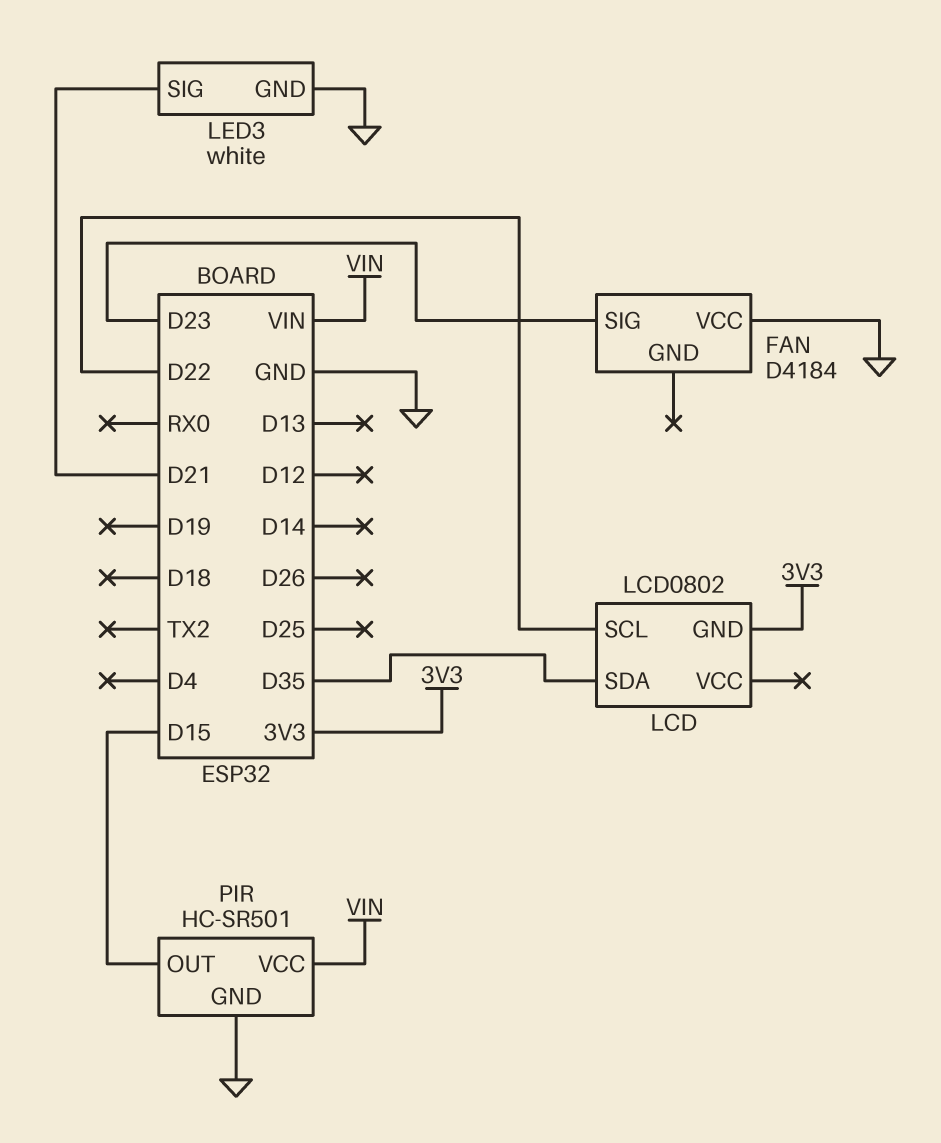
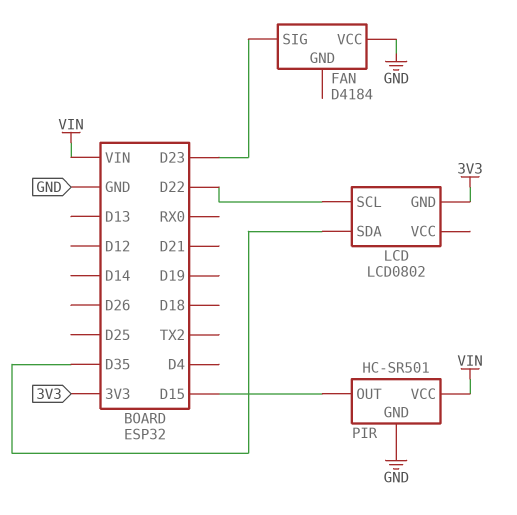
LED3: white -> none
LED3 pin GND: GND -> none
LED3 pin SIG: D21 -> none

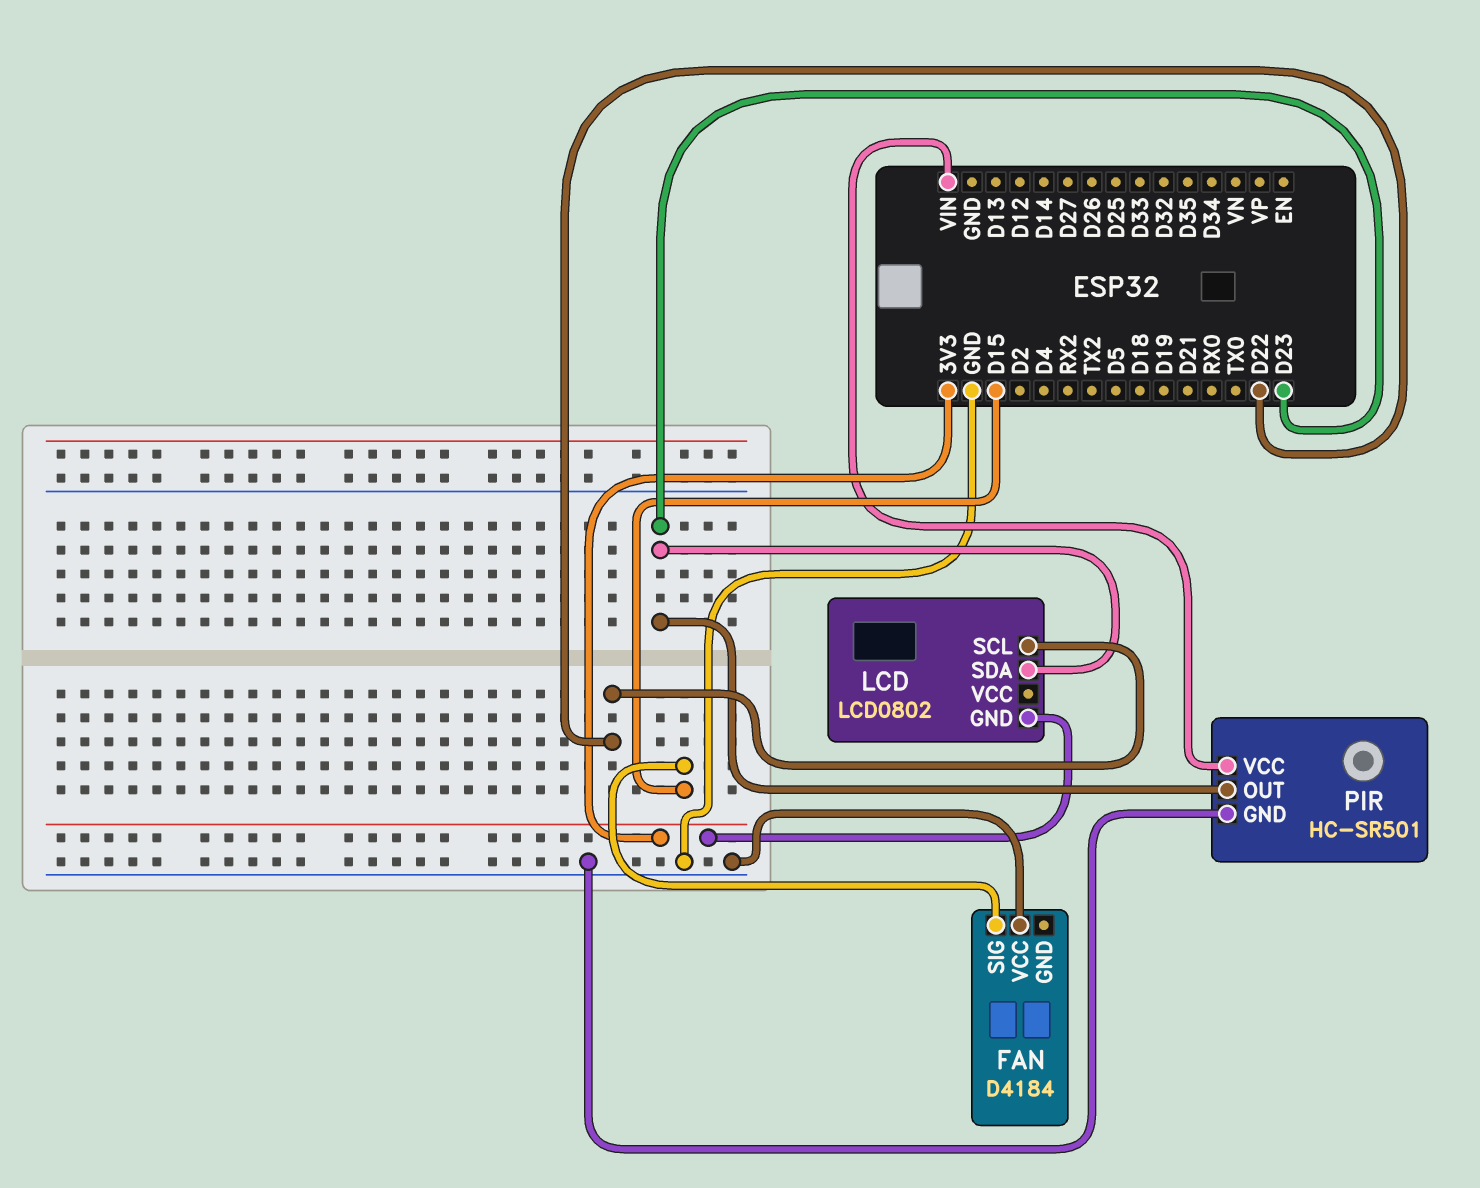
FAN pin SIG: D23 -> D15
LCD pin SDA: D35 -> D23
PIR pin OUT: D15 -> D23

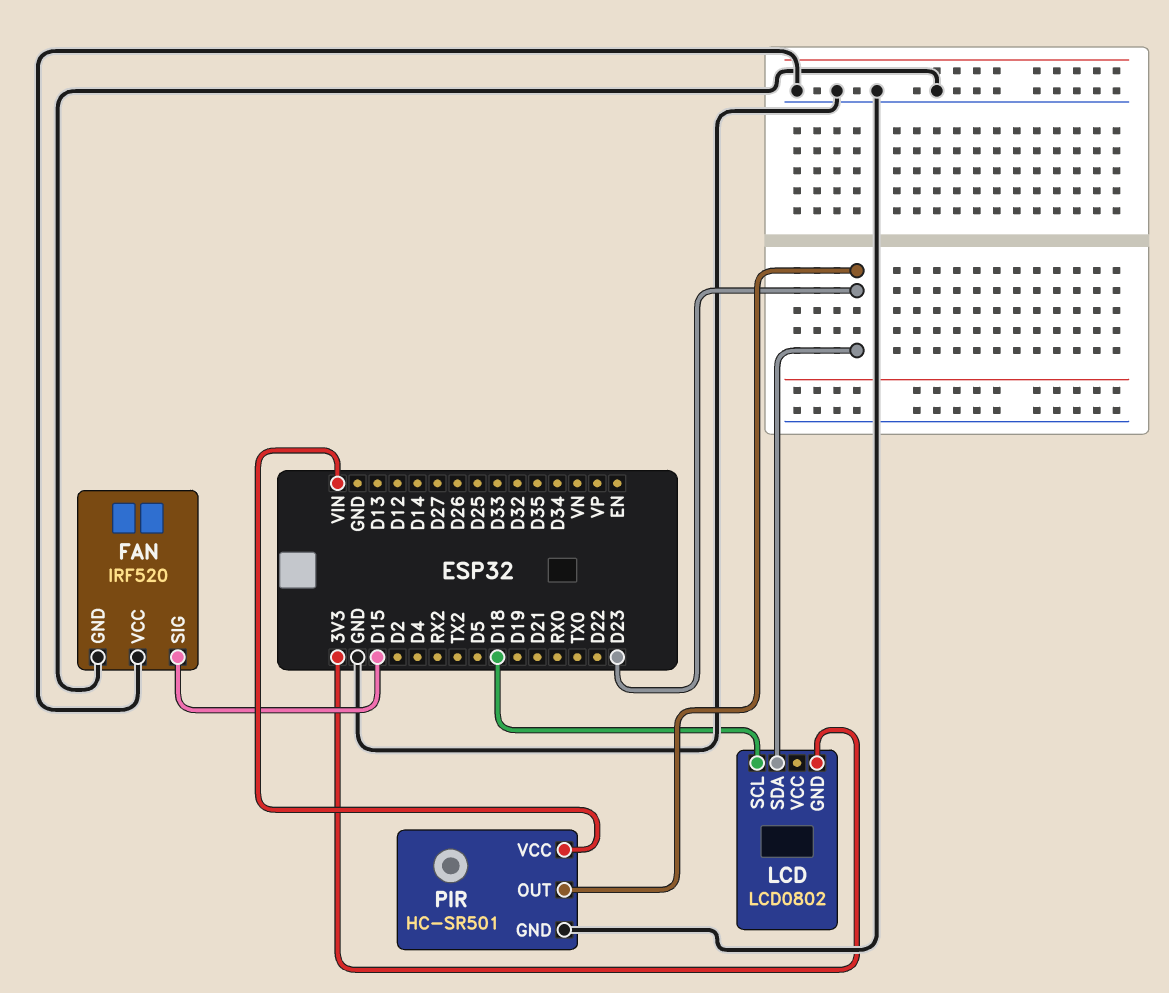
FAN: D4184 -> IRF520
FAN pin GND: none -> GND
LCD pin SCL: D22 -> D18

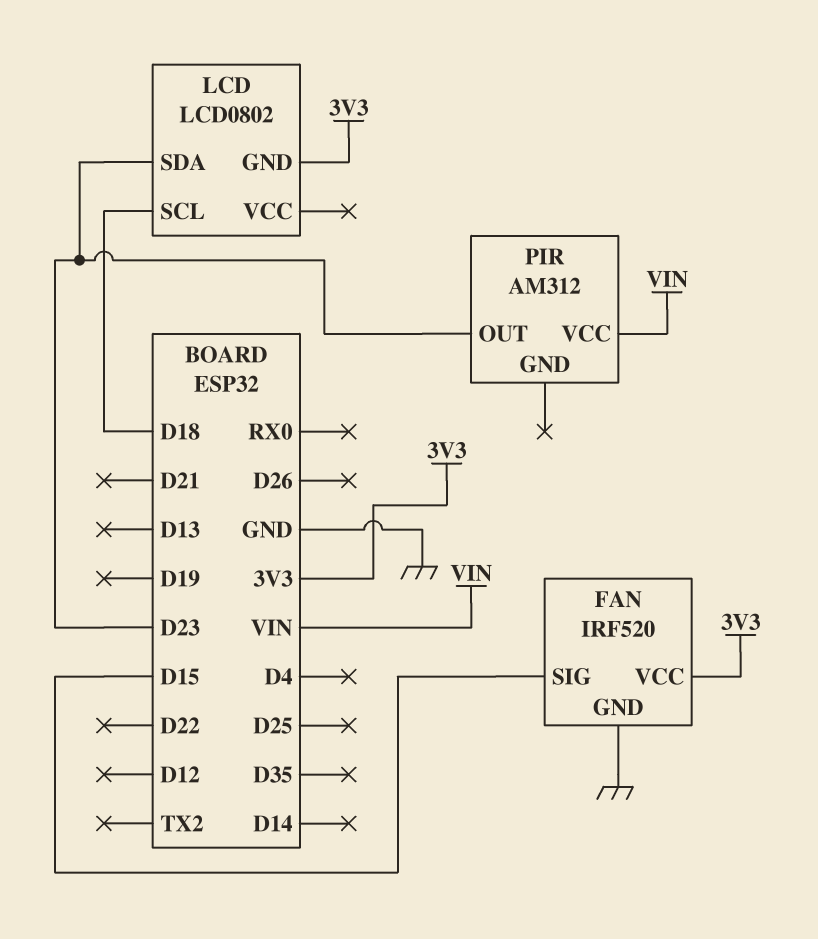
FAN pin VCC: GND -> 3V3
PIR: HC-SR501 -> AM312
PIR pin GND: GND -> none

